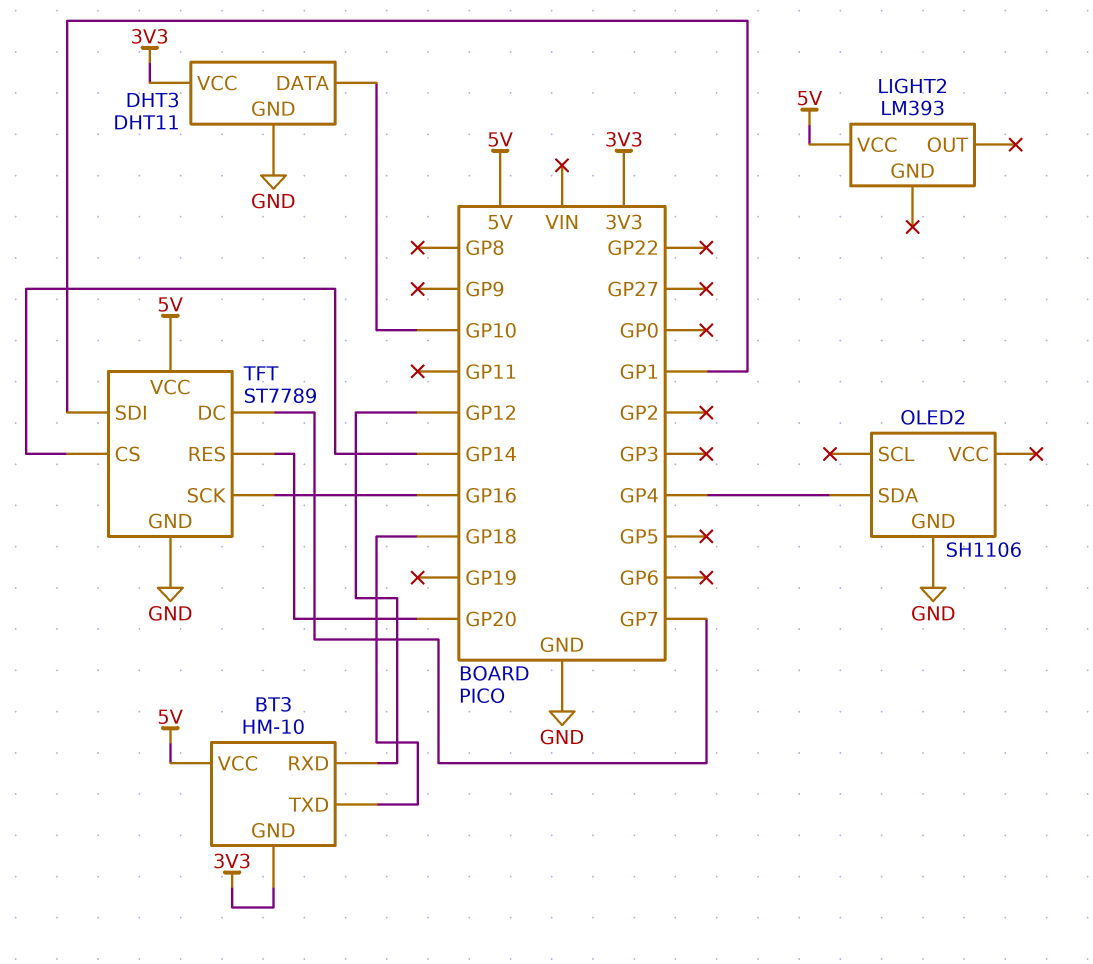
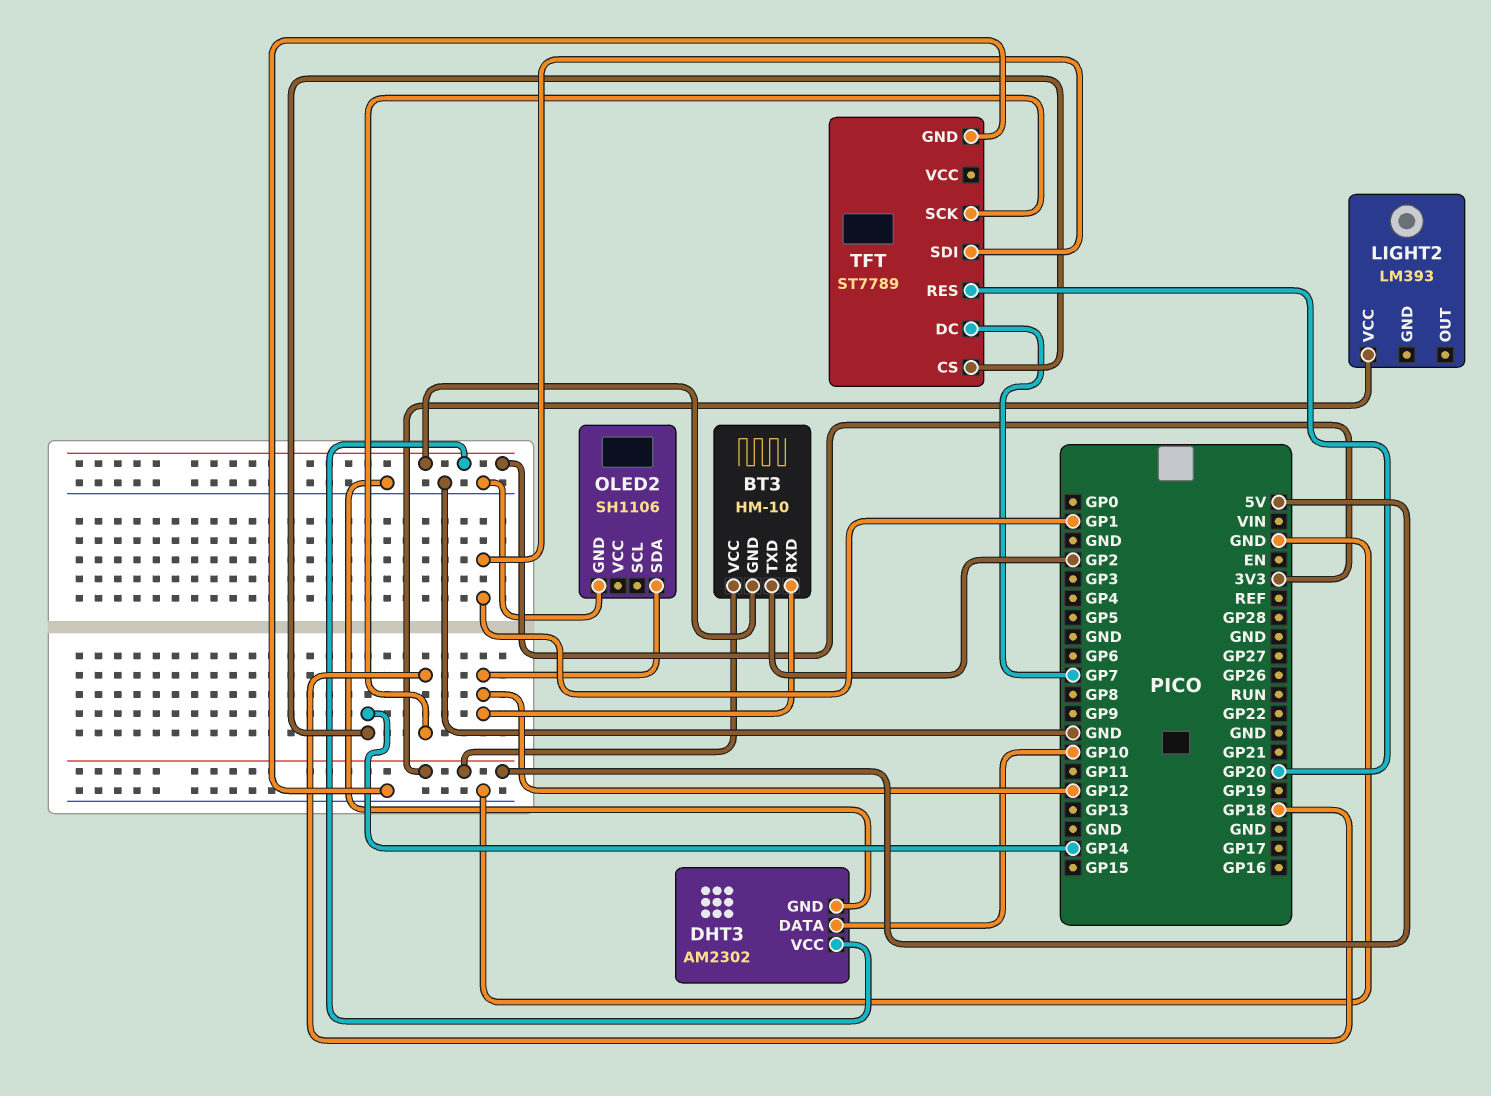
BT3 pin TXD: GP18 -> GP2
DHT3: DHT11 -> AM2302
OLED2 pin SDA: GP4 -> GP12
TFT pin SCK: GP16 -> GP18
TFT pin VCC: 5V -> none

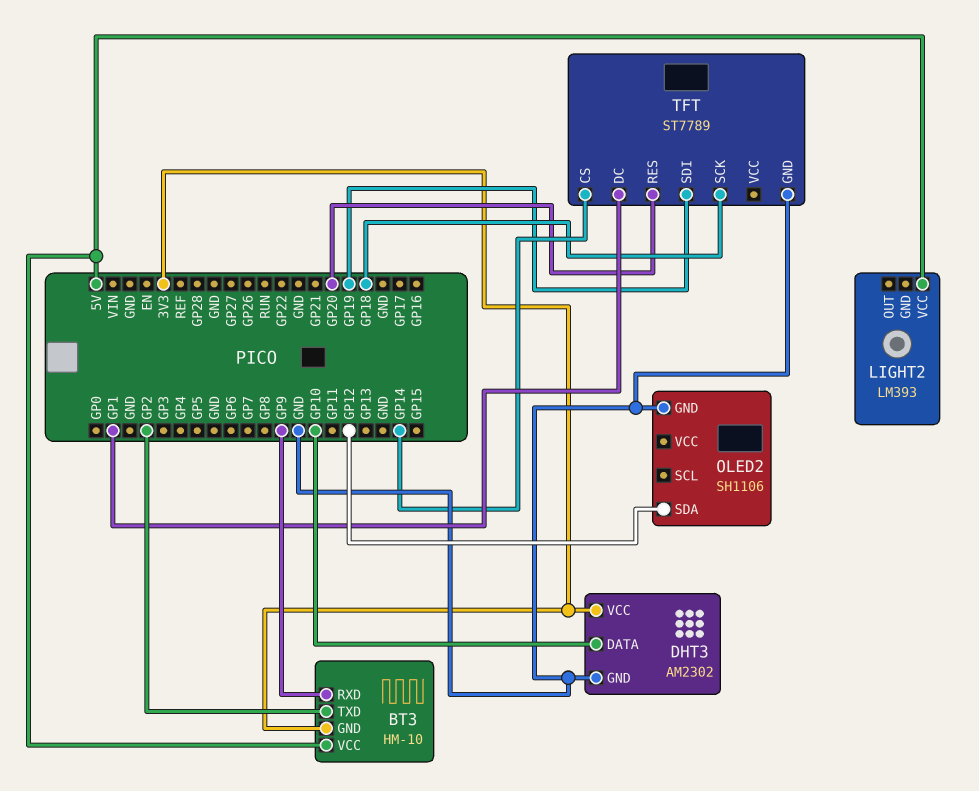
BT3 pin RXD: GP12 -> GP9
TFT pin DC: GP7 -> GP1
TFT pin SDI: GP1 -> GP19

